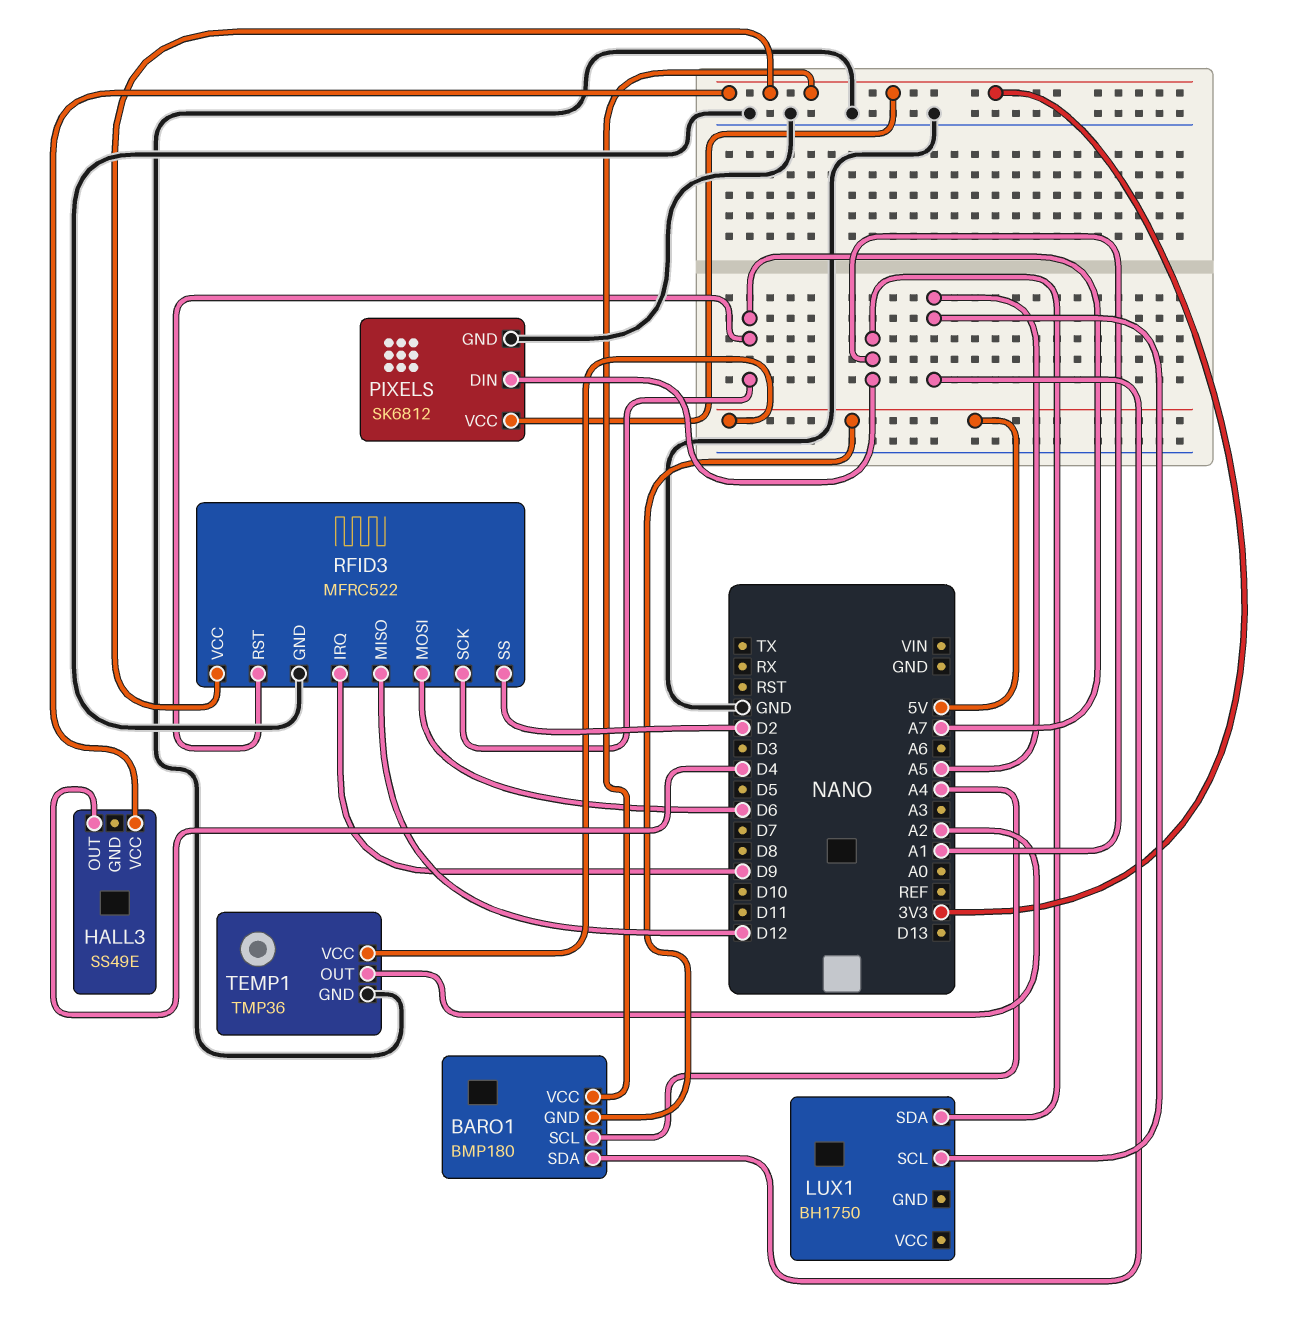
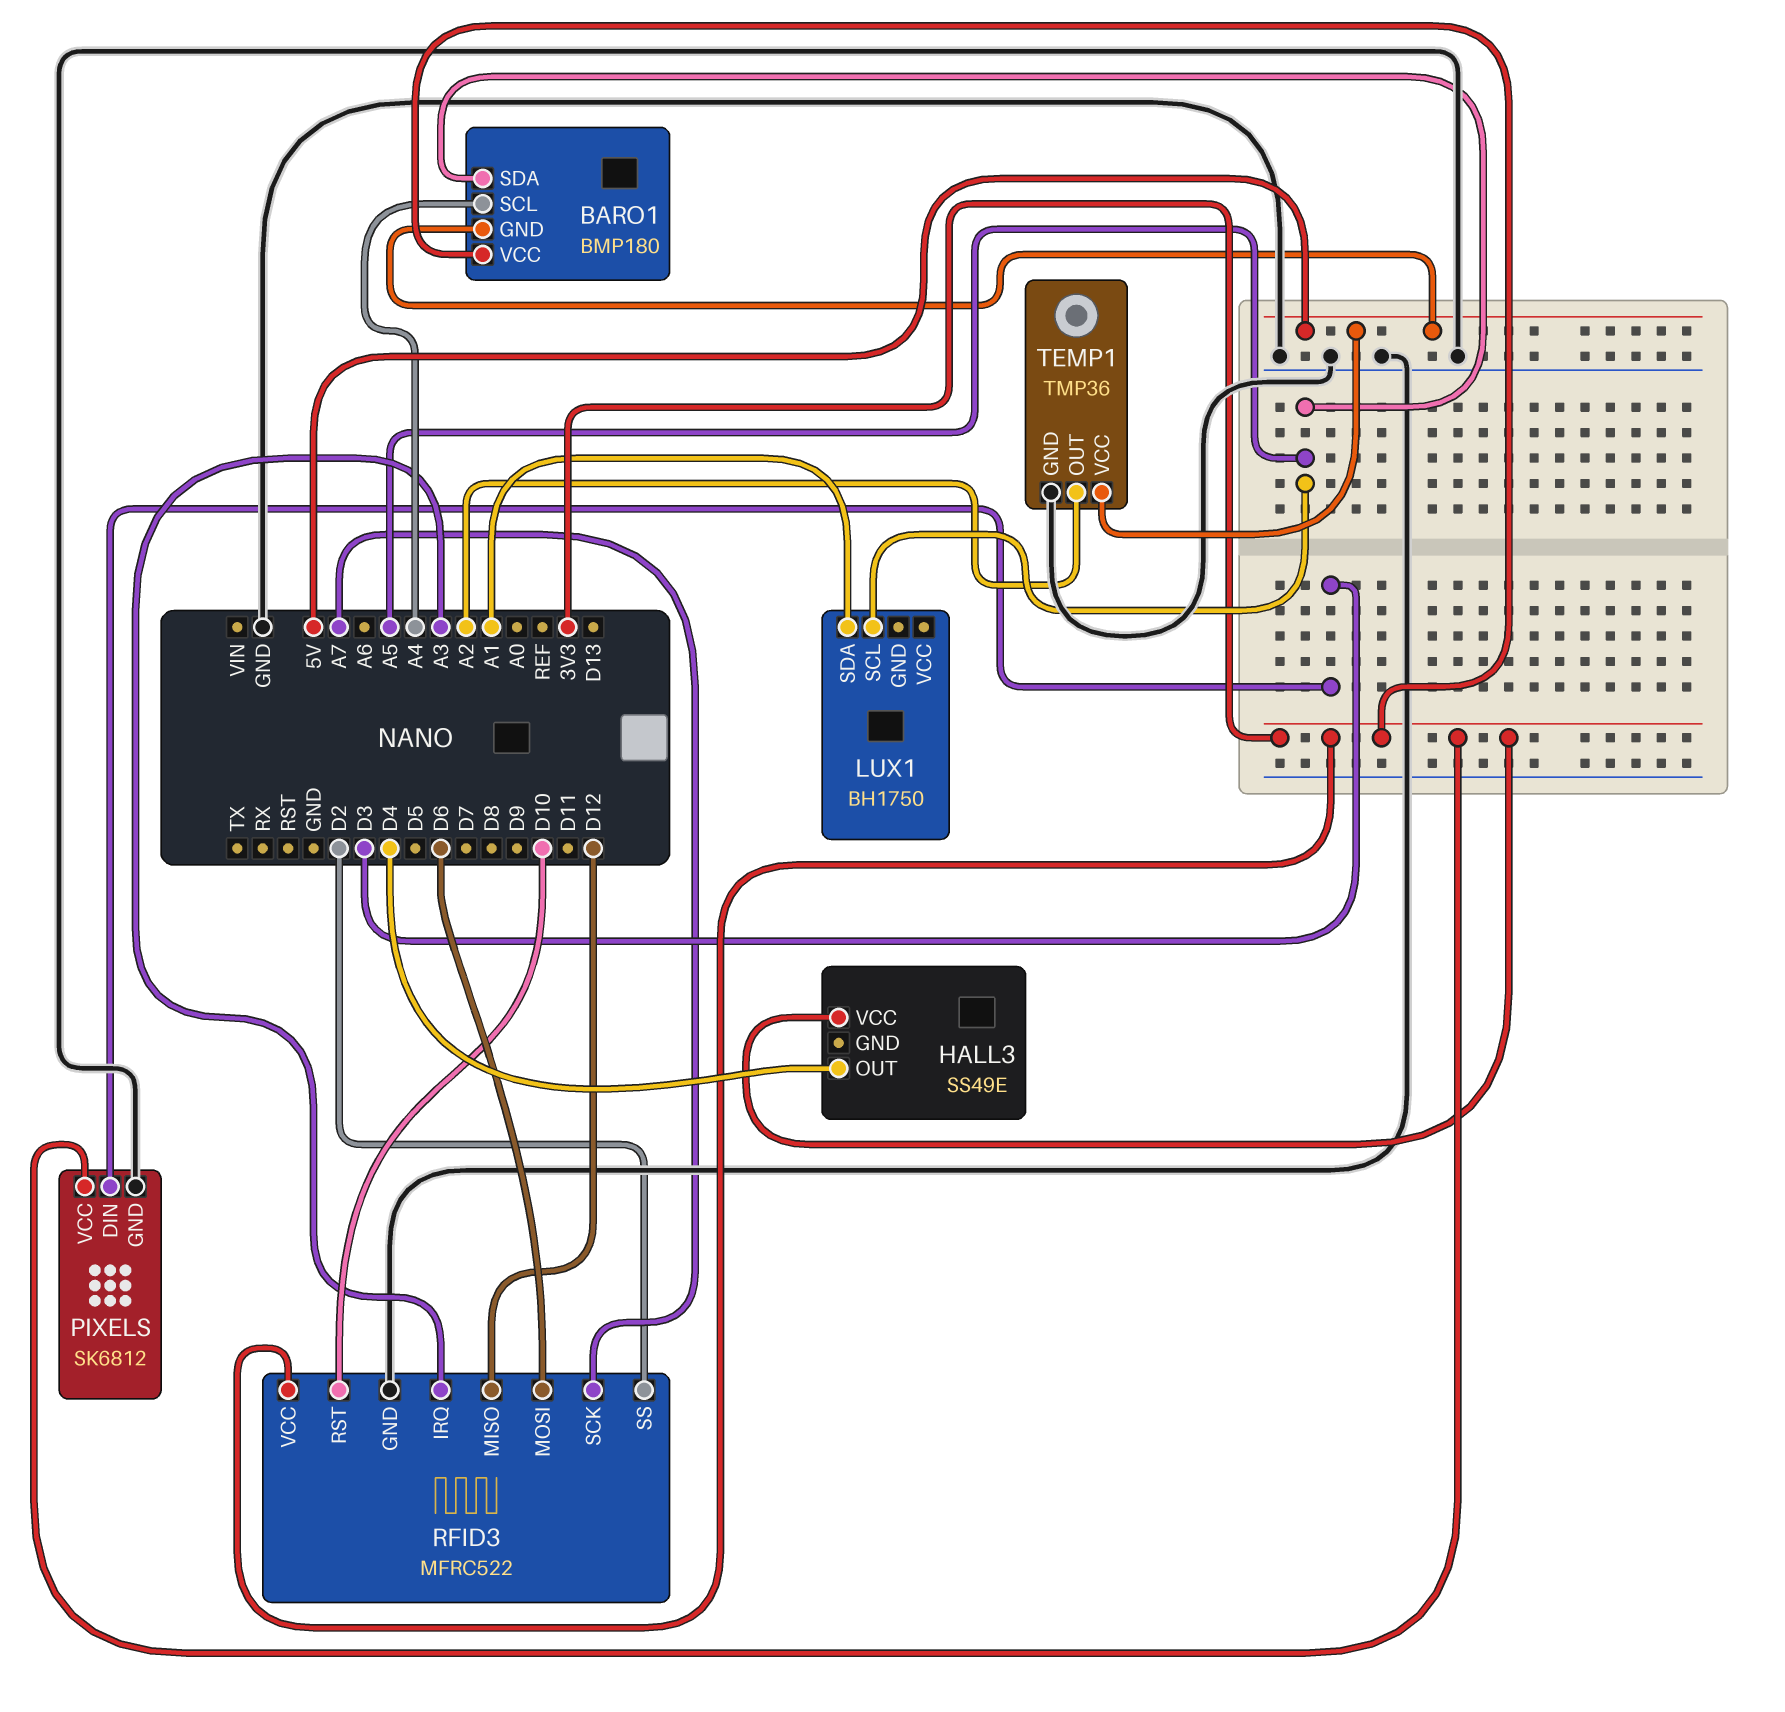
PIXELS pin DIN: A1 -> D3
RFID3 pin IRQ: D9 -> A3
RFID3 pin RST: A7 -> D10

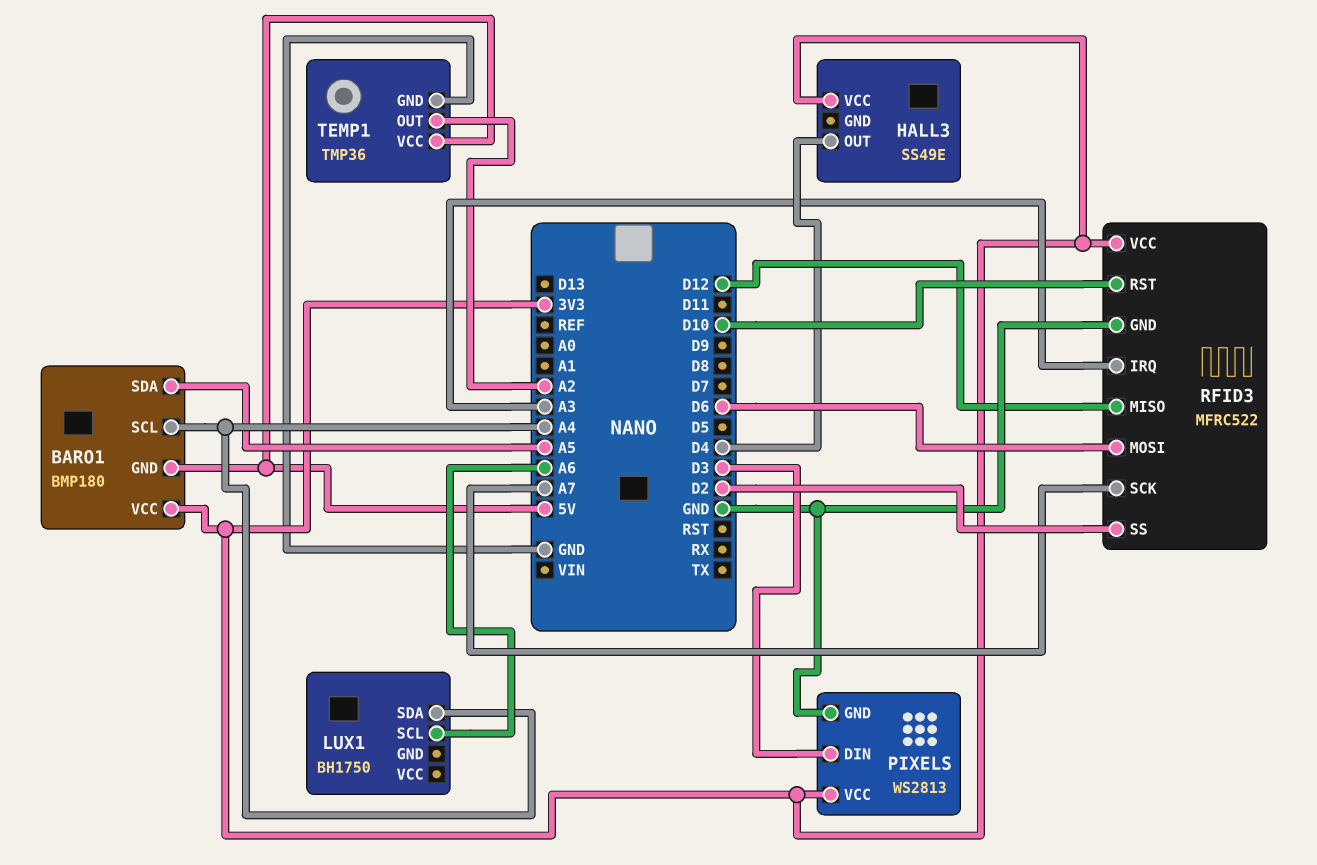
LUX1 pin SCL: A5 -> A6
LUX1 pin SDA: A1 -> A4
PIXELS: SK6812 -> WS2813

